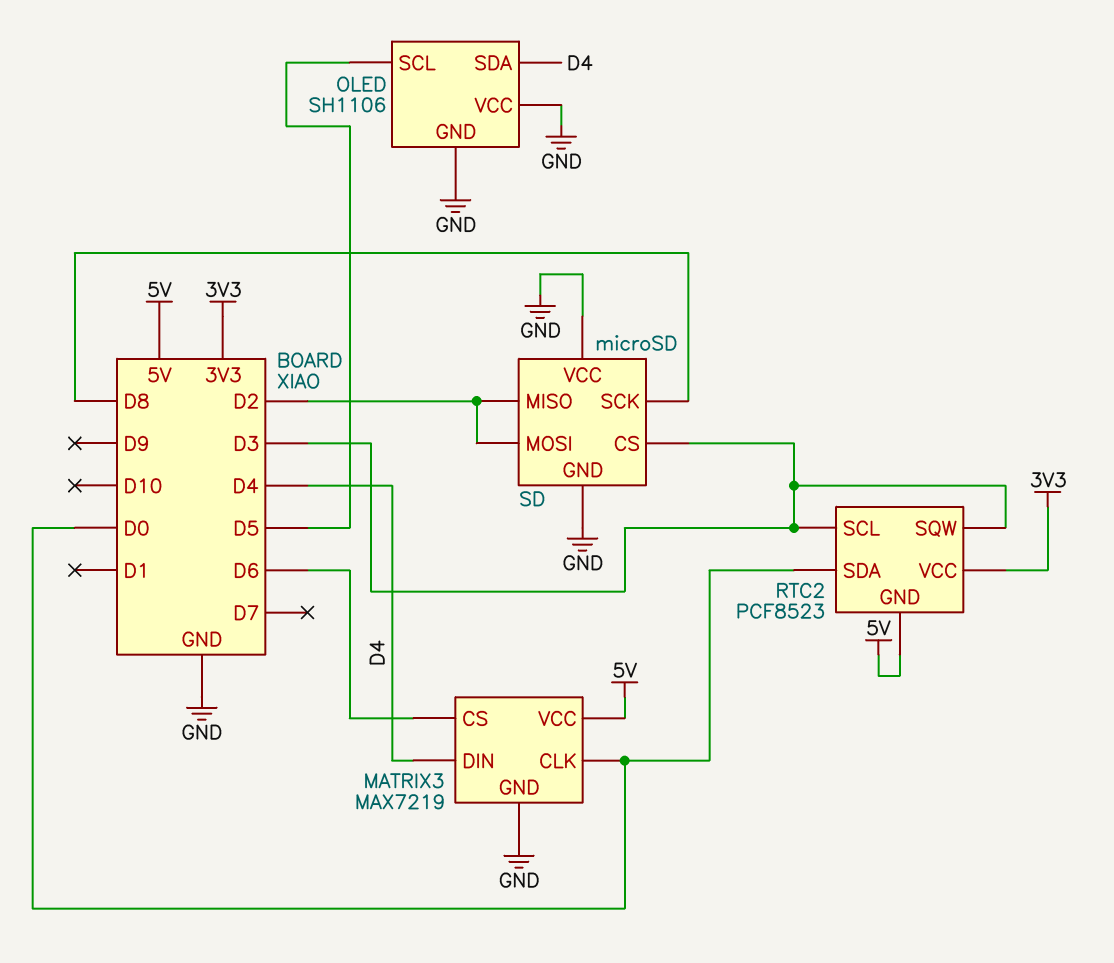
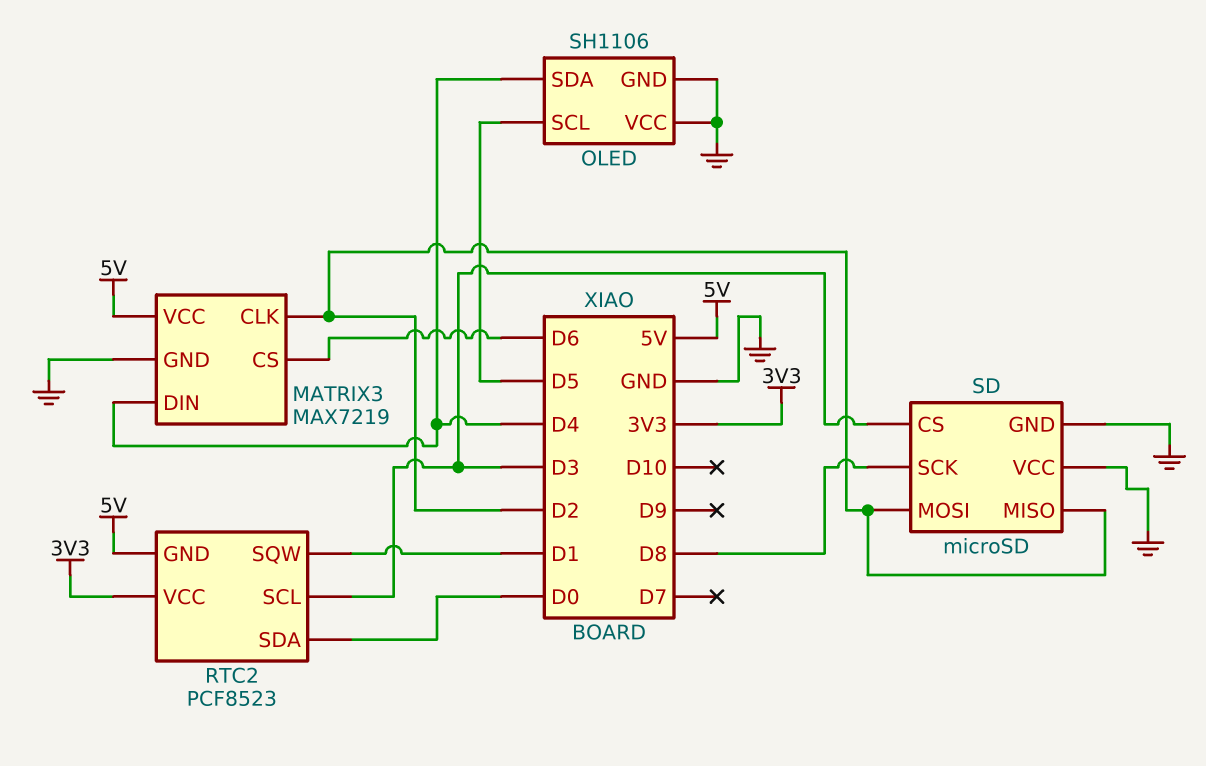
MATRIX3 pin CLK: D0 -> D2
RTC2 pin SQW: D3 -> D1

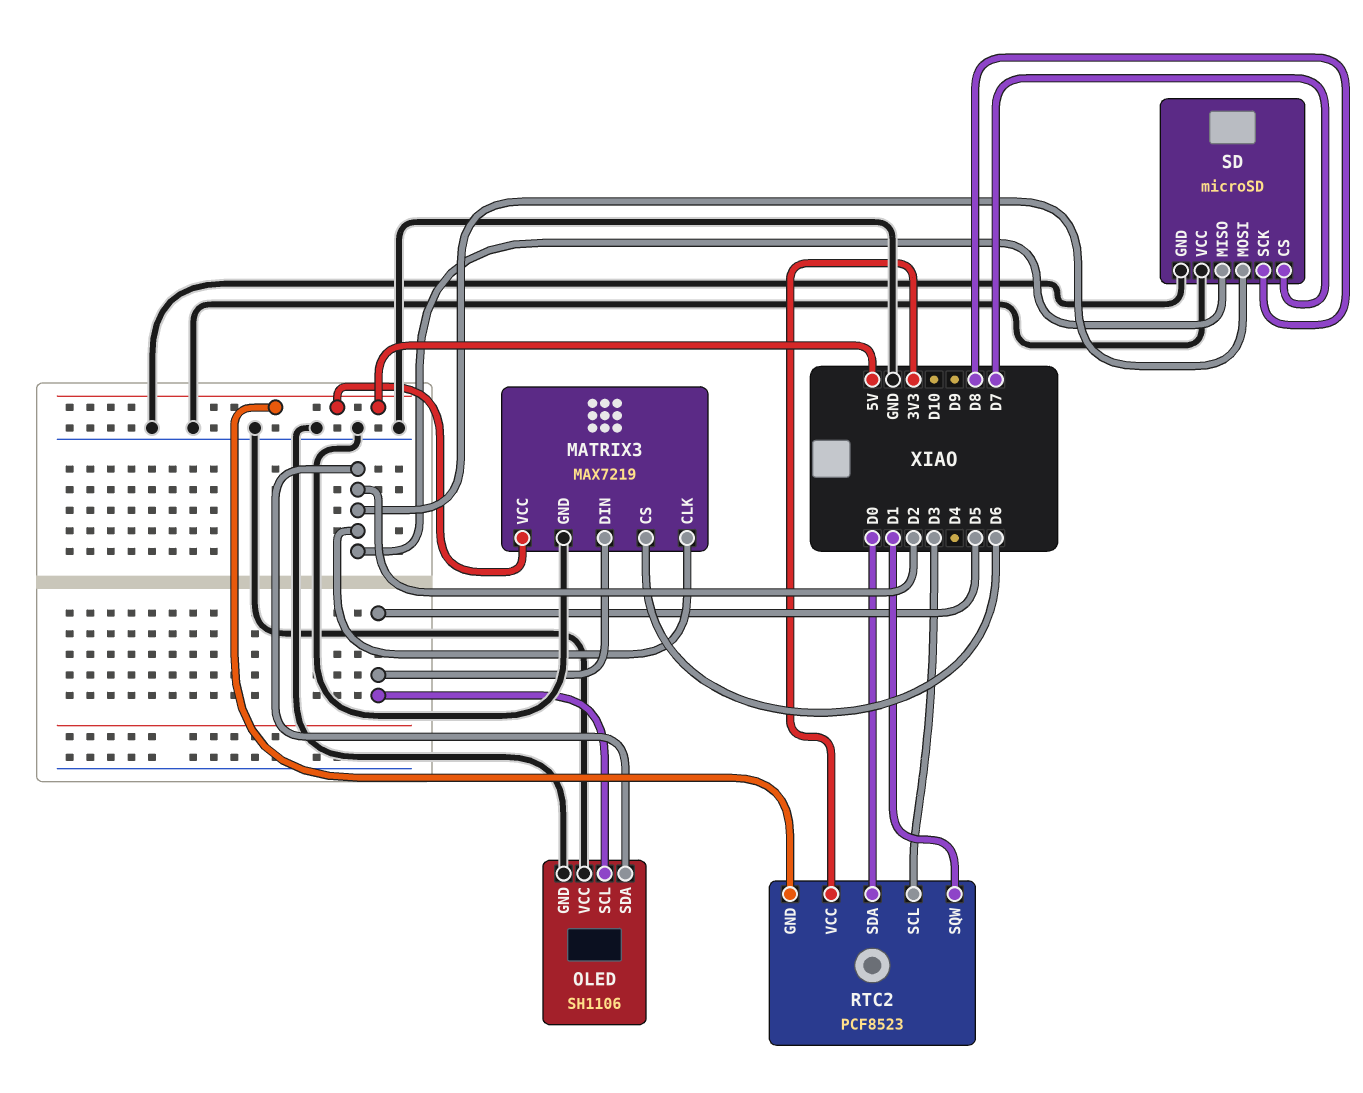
MATRIX3 pin DIN: D4 -> D5
OLED pin SDA: D4 -> D2
SD pin CS: D3 -> D7

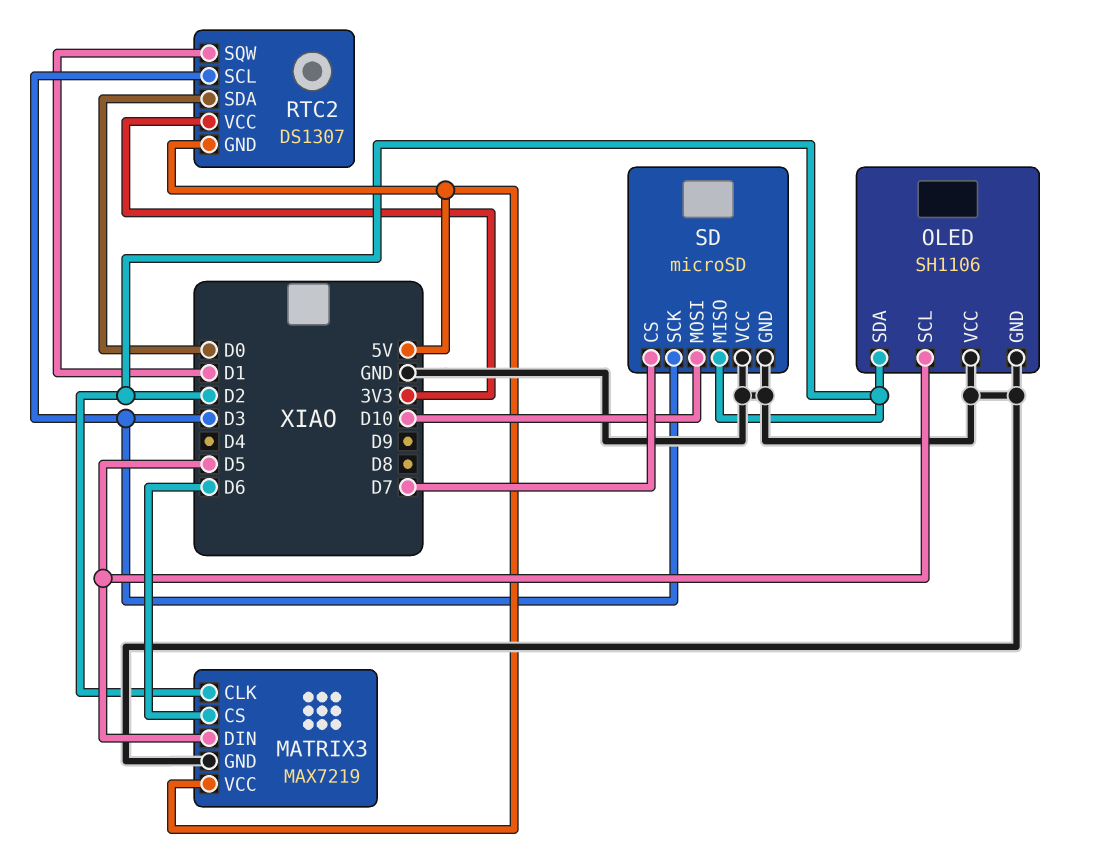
RTC2: PCF8523 -> DS1307
SD pin MOSI: D2 -> D10
SD pin SCK: D8 -> D3

